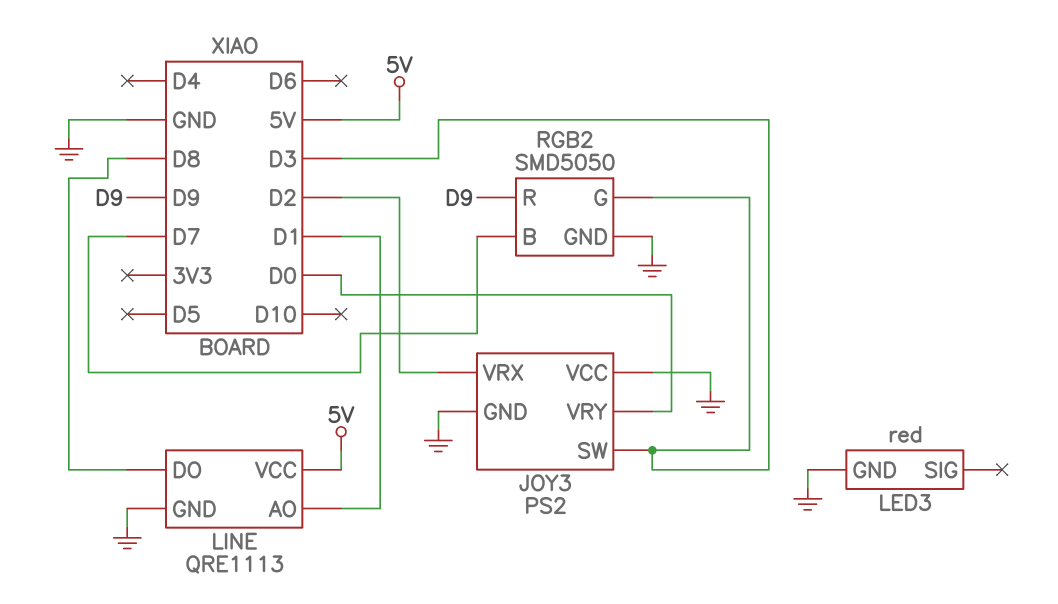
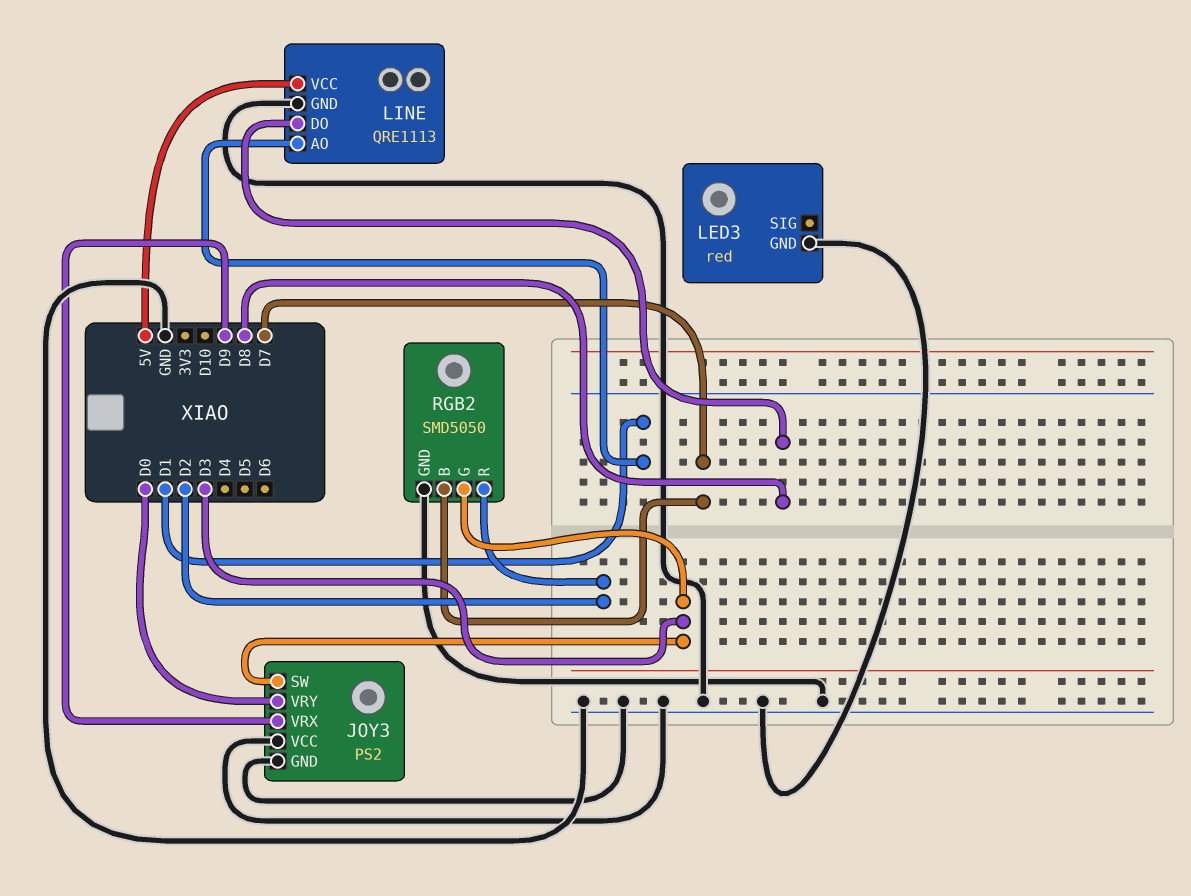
JOY3 pin VRX: D2 -> D9
RGB2 pin R: D9 -> D2

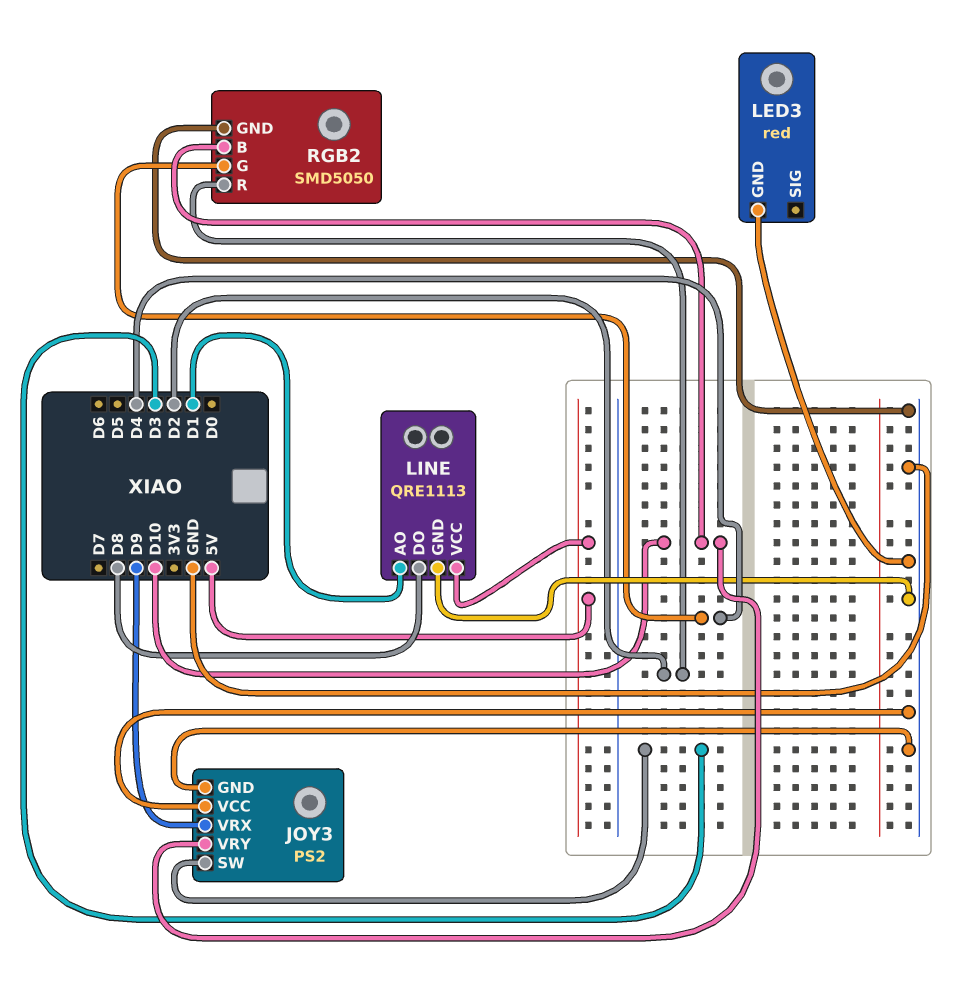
JOY3 pin VRY: D0 -> D10
RGB2 pin B: D7 -> D10
RGB2 pin G: D3 -> D4

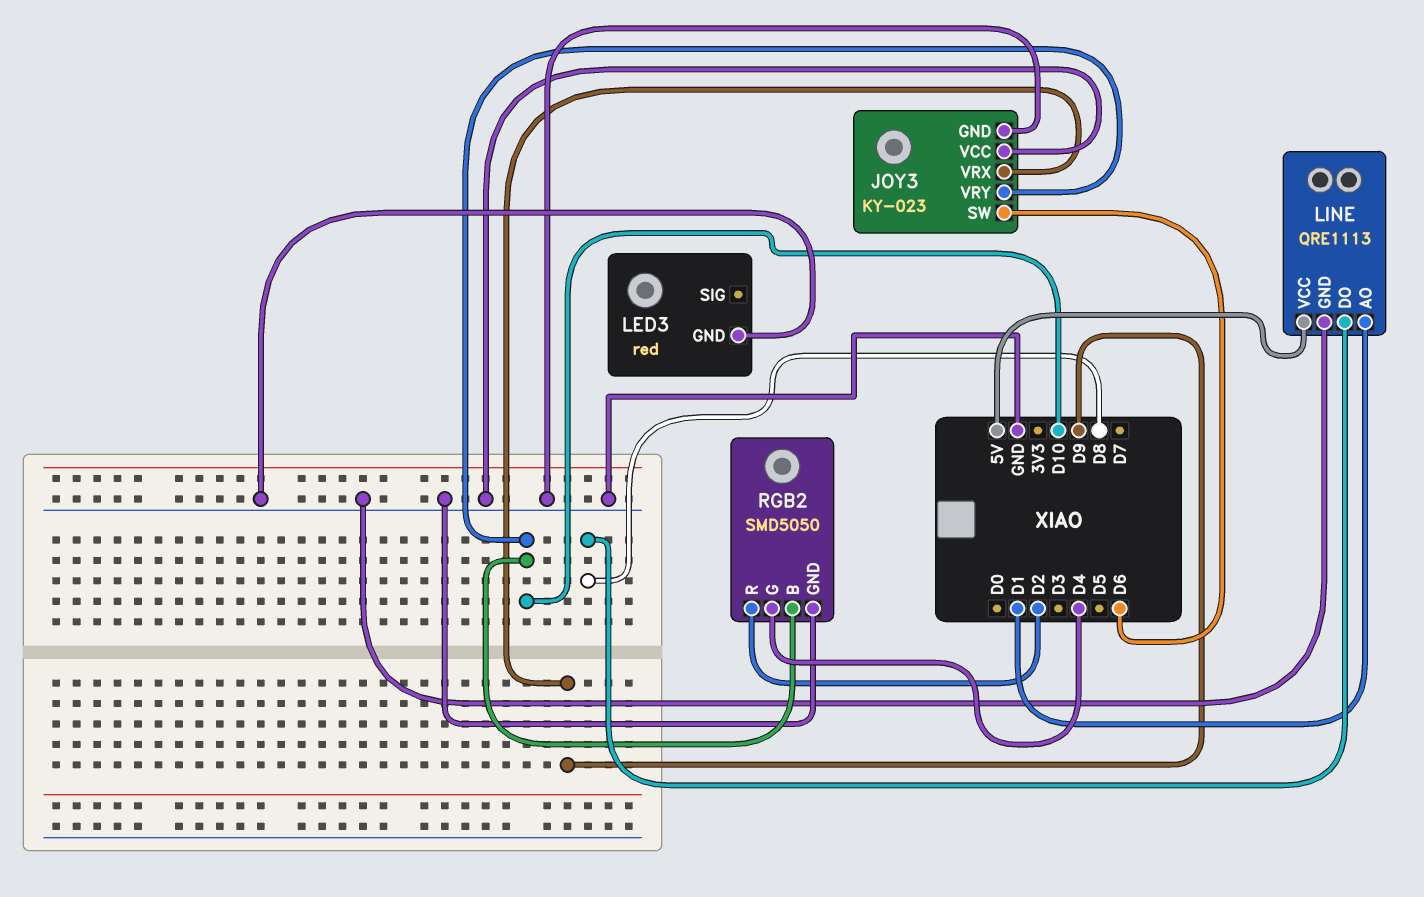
JOY3: PS2 -> KY-023
JOY3 pin SW: D3 -> D6

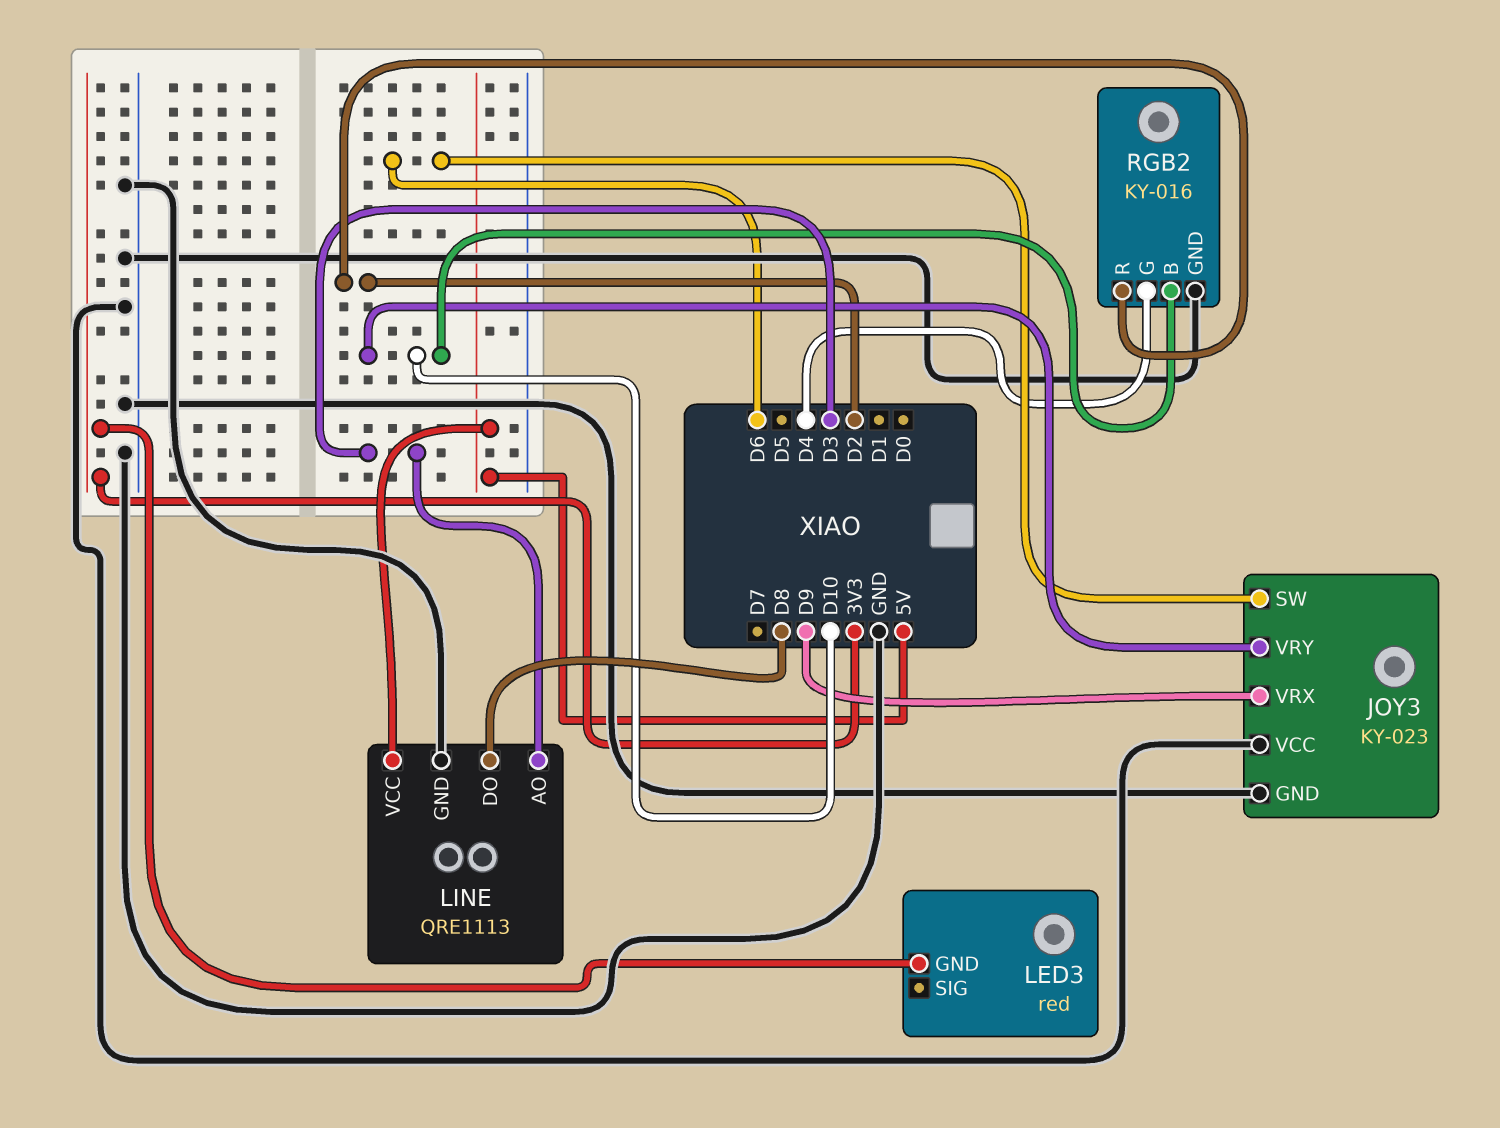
LED3 pin GND: GND -> 3V3
LINE pin AO: D1 -> D3
RGB2: SMD5050 -> KY-016

